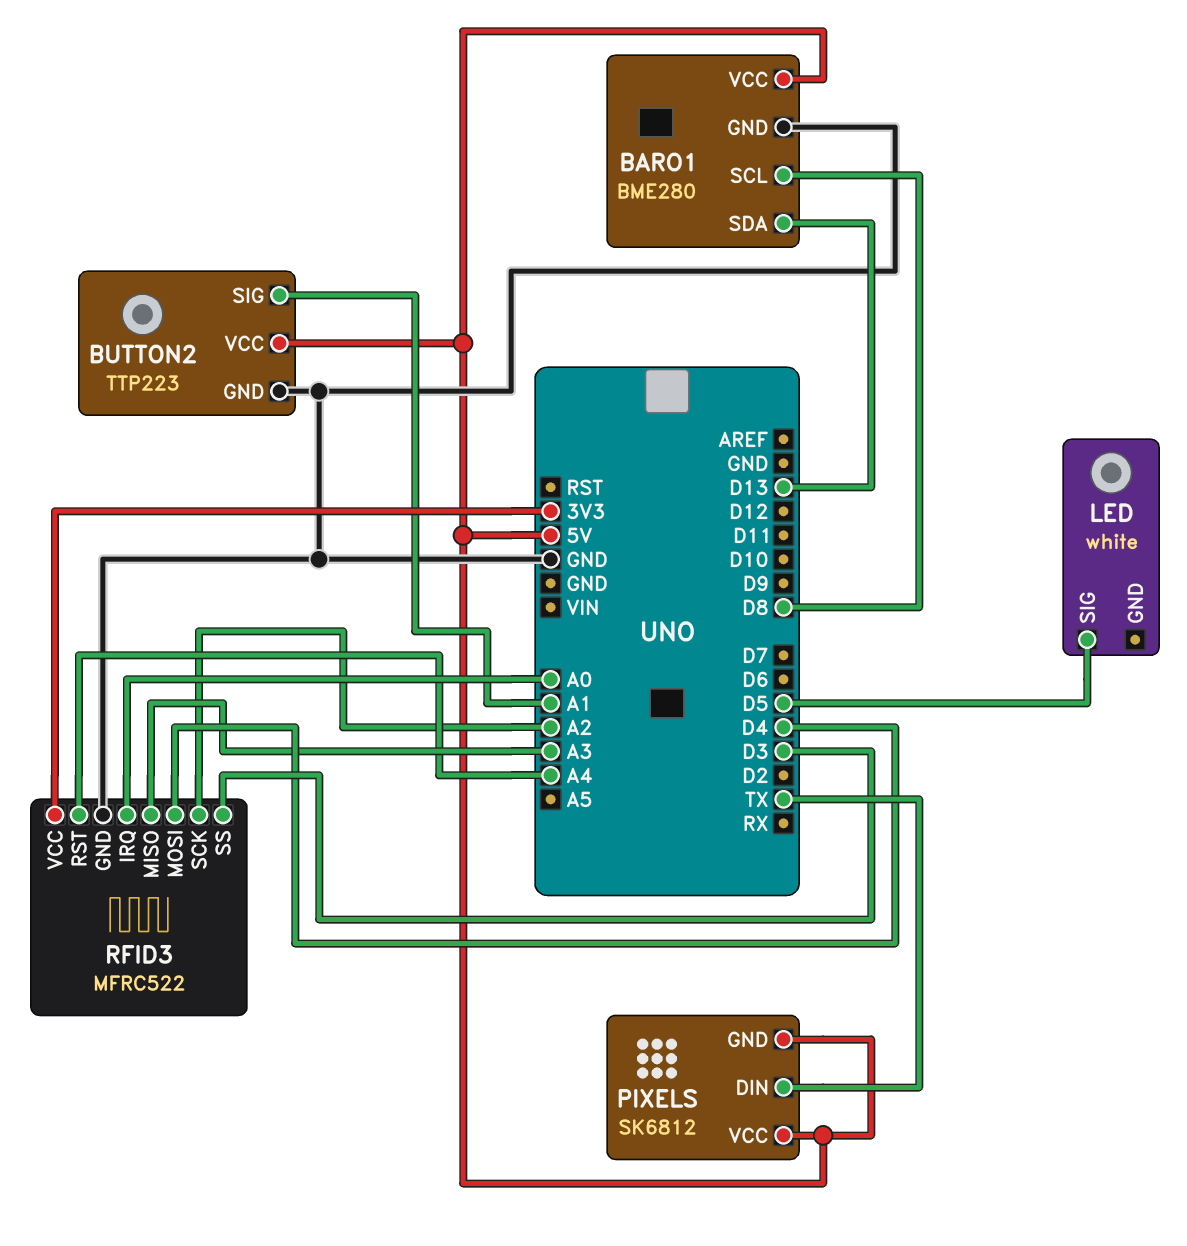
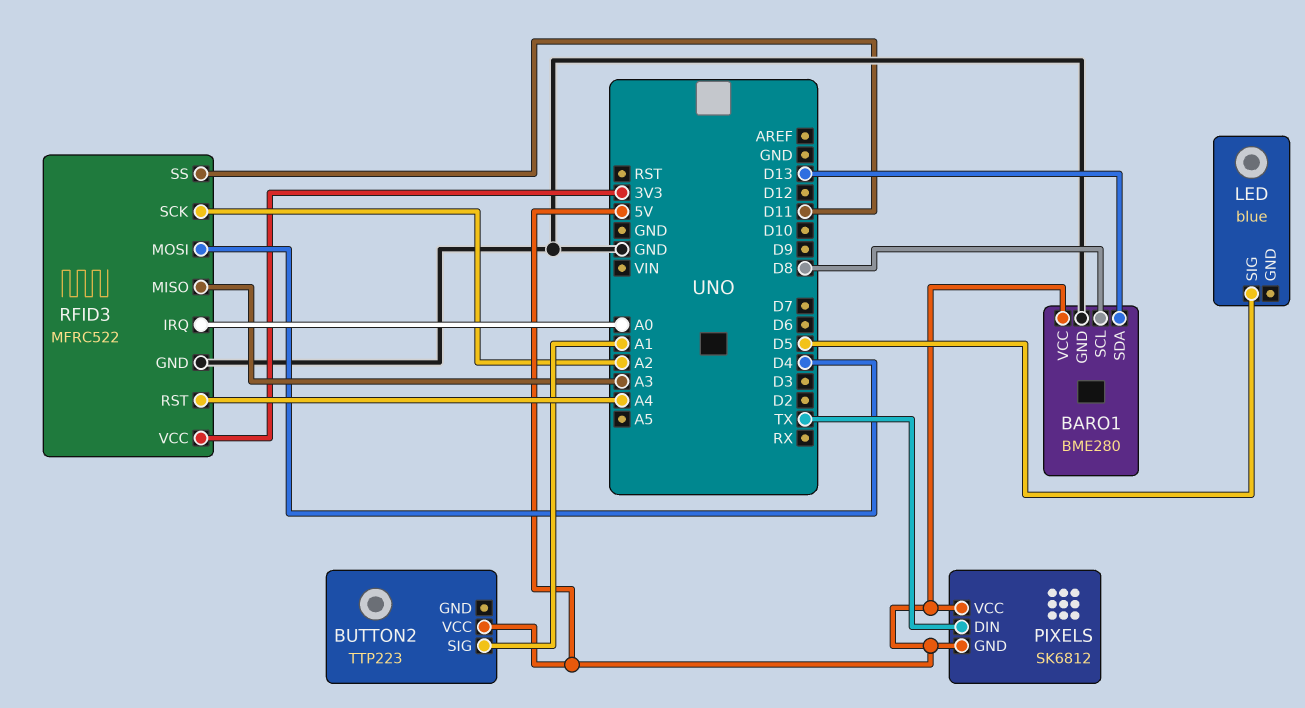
BUTTON2 pin GND: GND -> none
LED: white -> blue
RFID3 pin SS: D3 -> D11

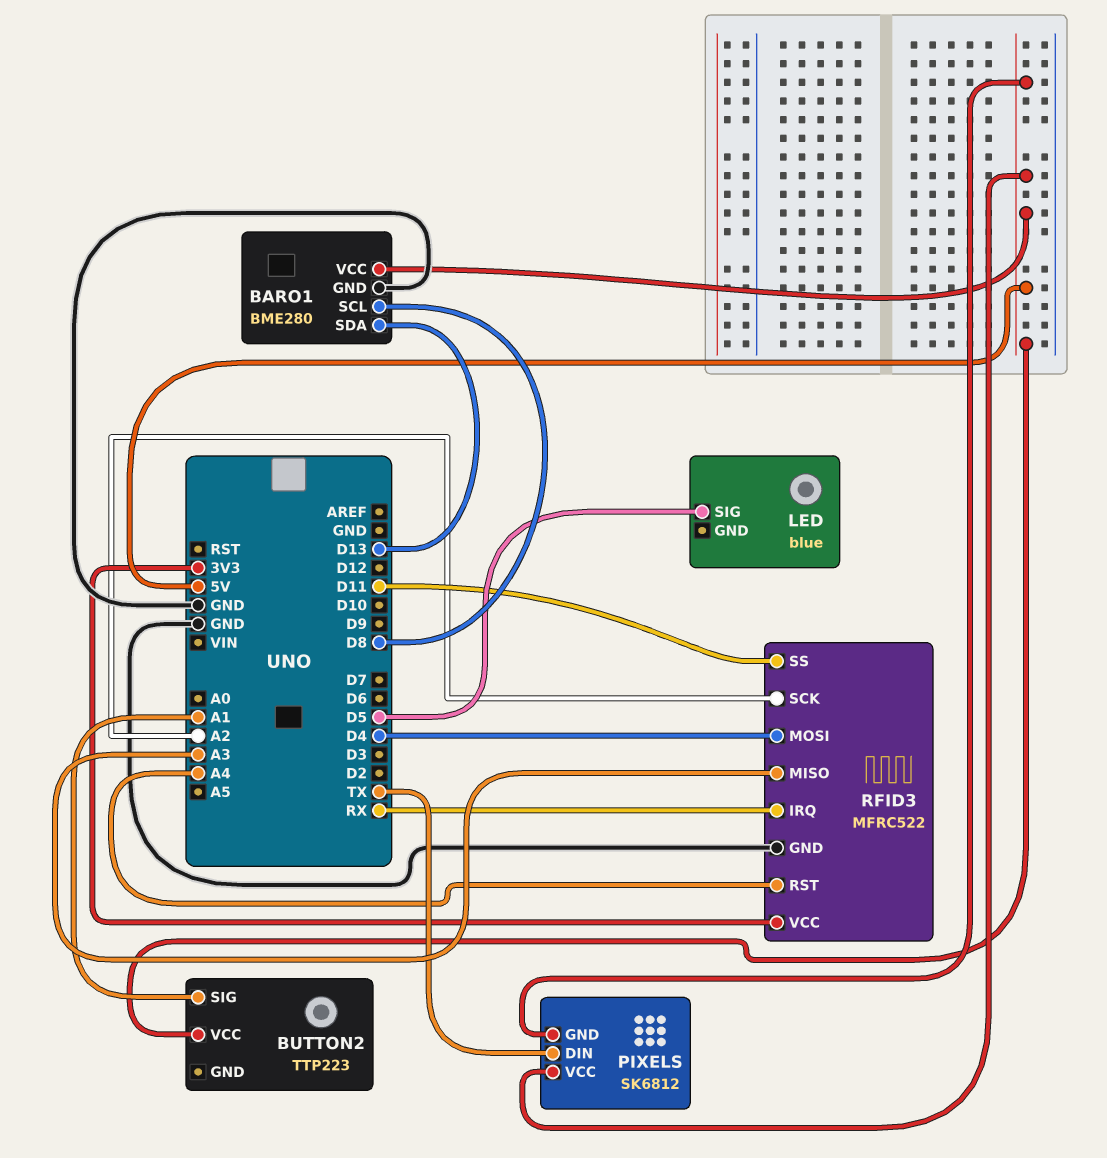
RFID3 pin IRQ: A0 -> RX

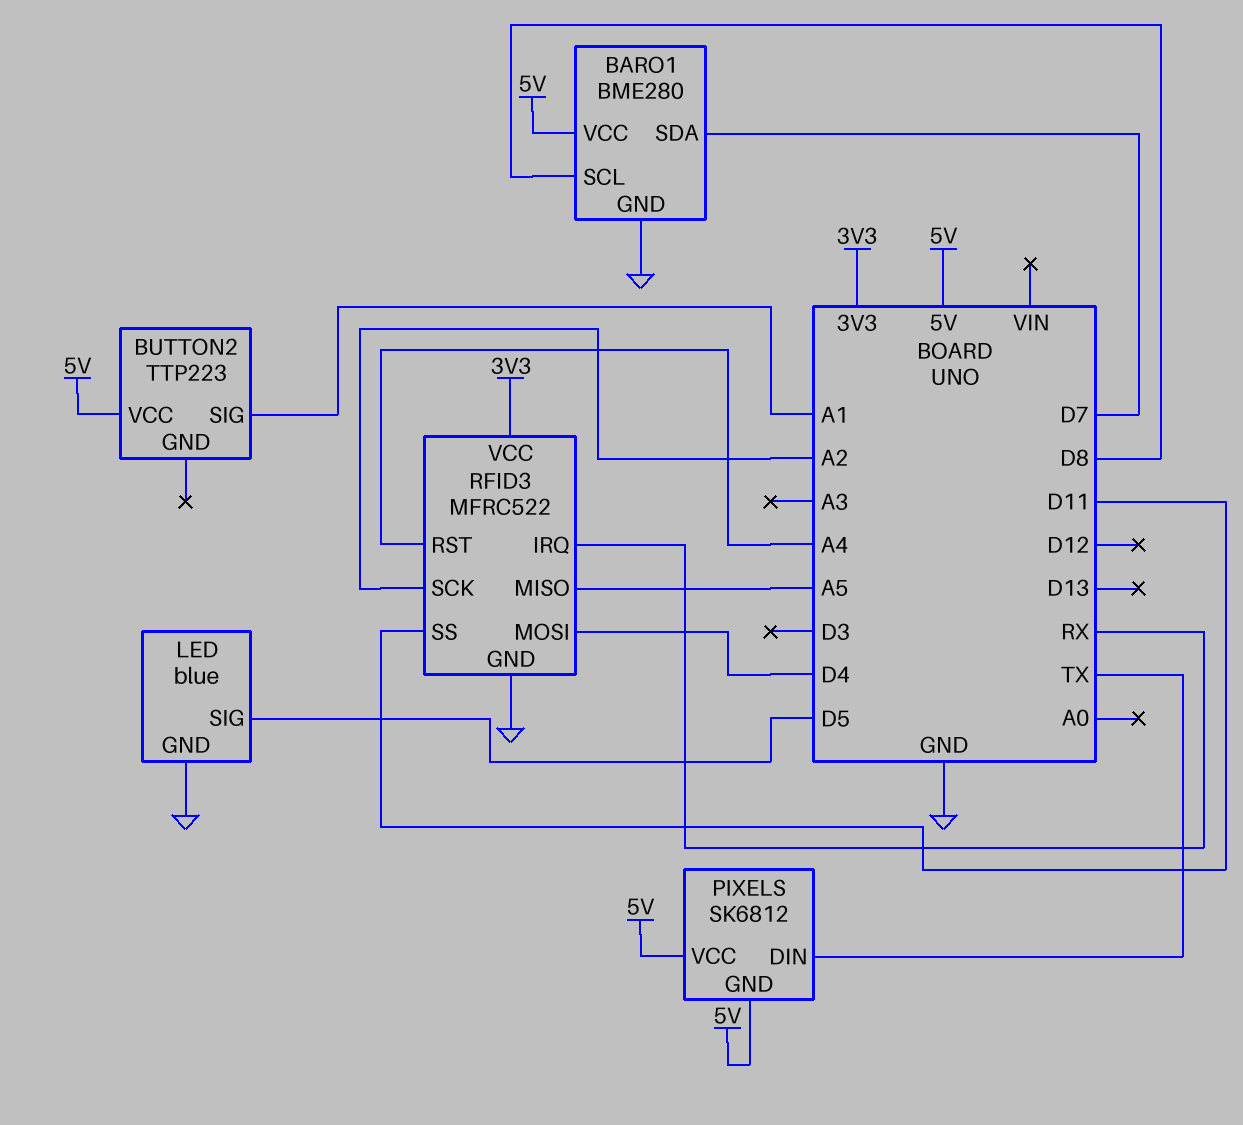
BARO1 pin SDA: D13 -> D7
LED pin GND: none -> GND
RFID3 pin MISO: A3 -> A5

